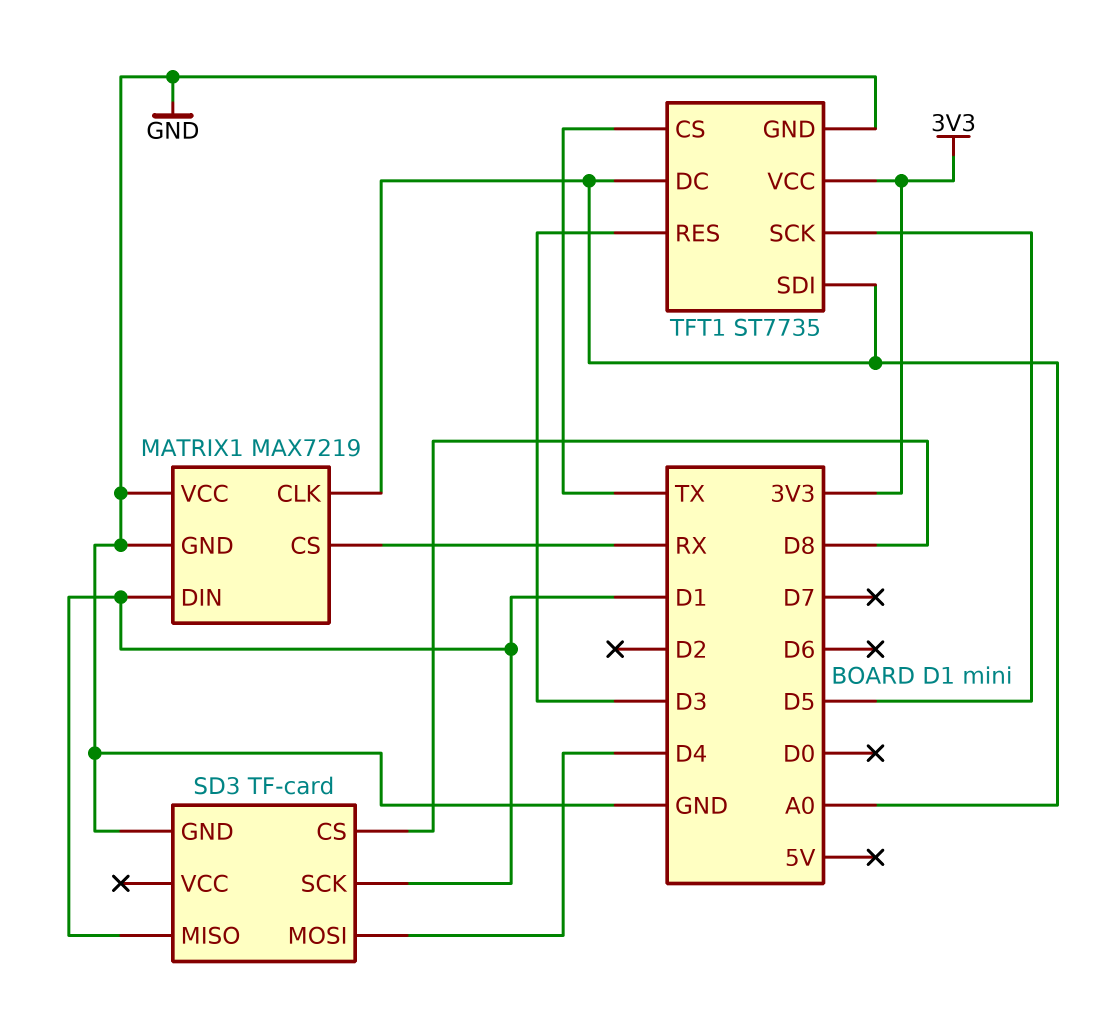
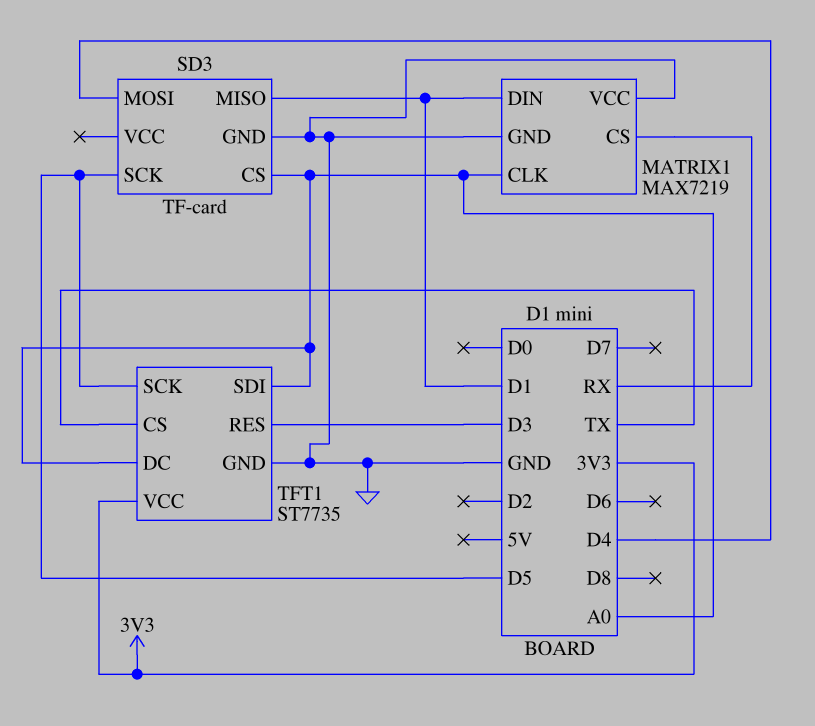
SD3 pin CS: D8 -> A0
SD3 pin SCK: D1 -> D5

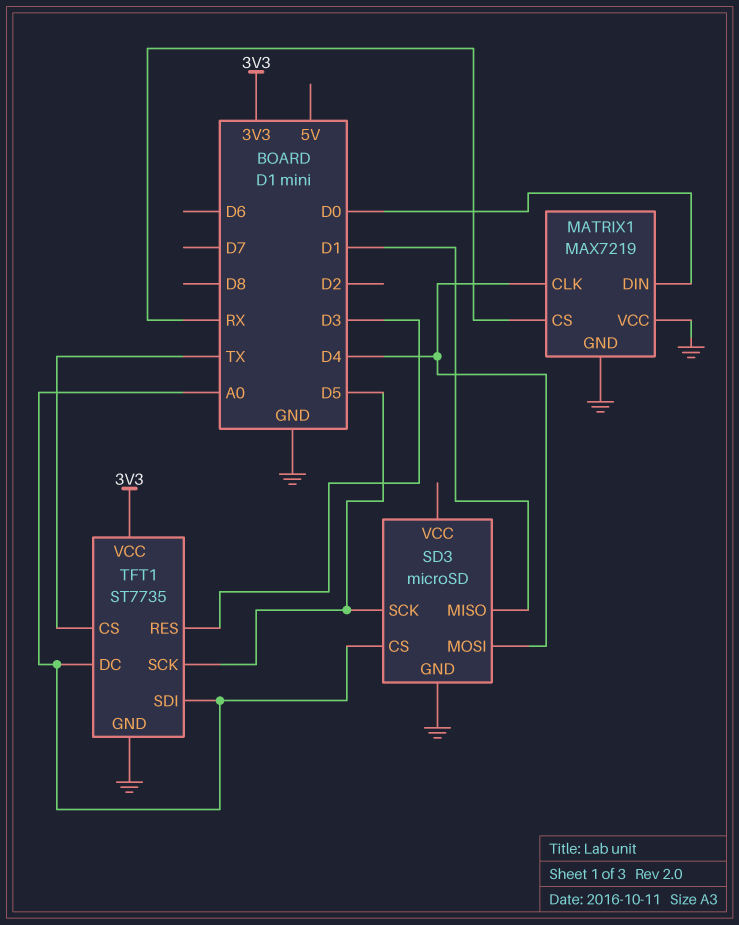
MATRIX1 pin CLK: A0 -> D4
MATRIX1 pin DIN: D1 -> D0
SD3: TF-card -> microSD

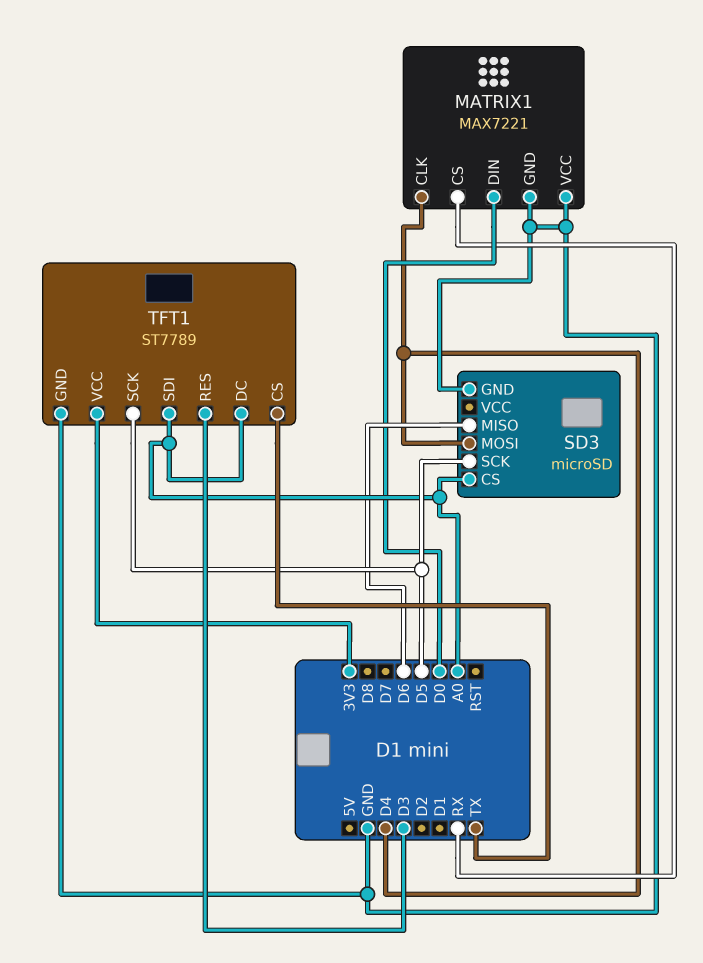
MATRIX1: MAX7219 -> MAX7221
SD3 pin MISO: D1 -> D6
TFT1: ST7735 -> ST7789

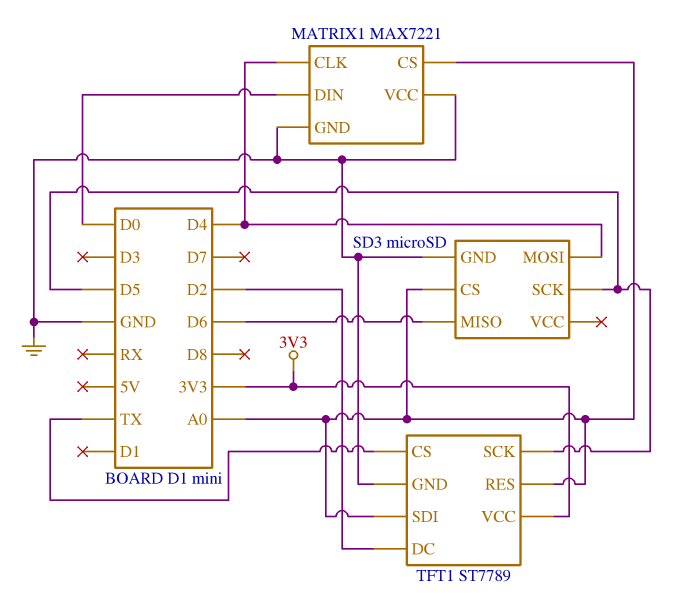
MATRIX1 pin CS: RX -> A0
TFT1 pin DC: A0 -> D2
TFT1 pin RES: D3 -> A0

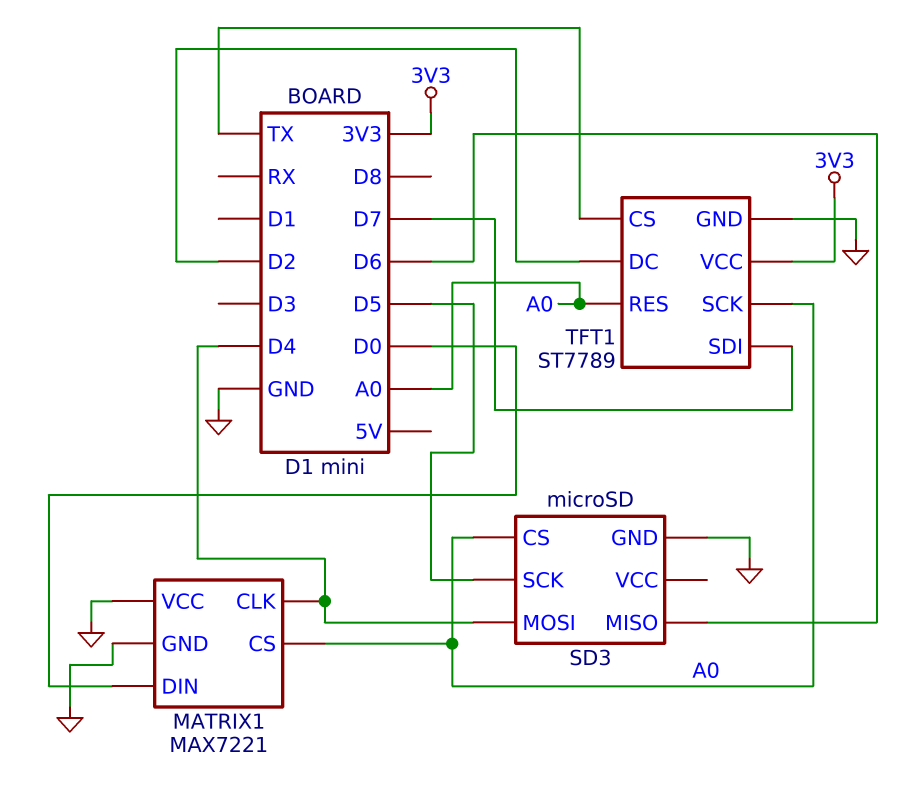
TFT1 pin SCK: D5 -> A0
TFT1 pin SDI: A0 -> D7

